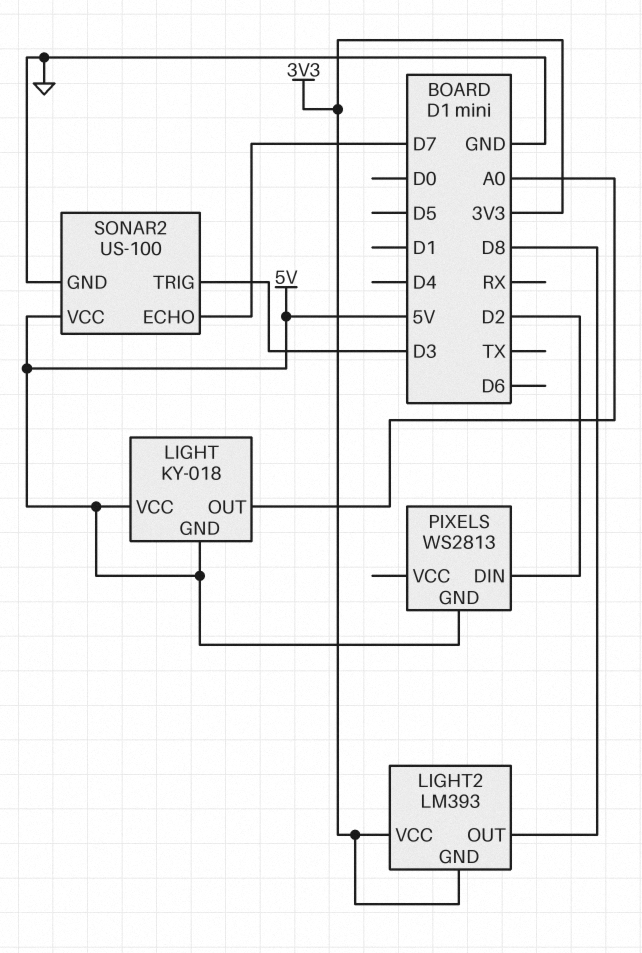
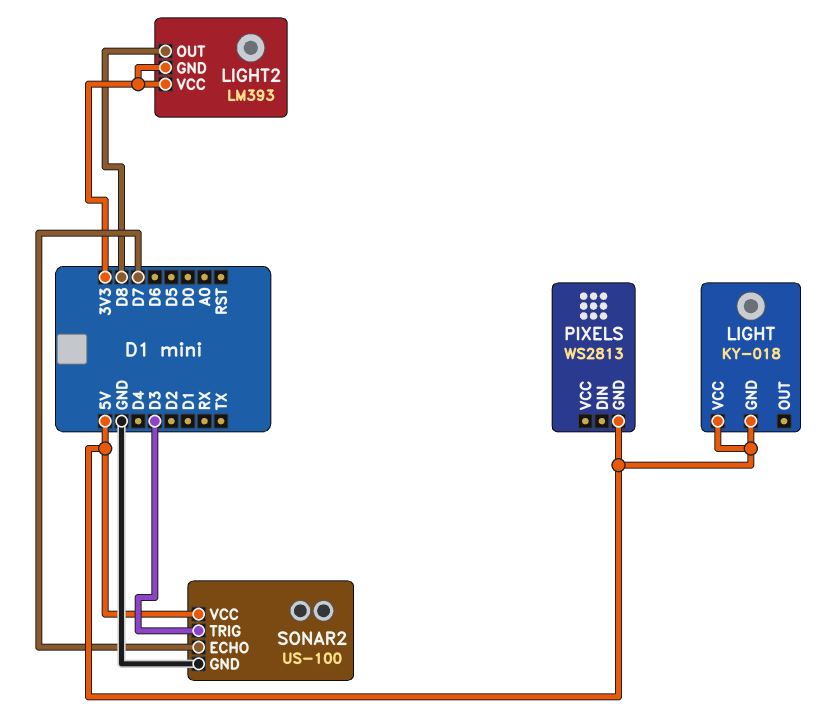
LIGHT pin OUT: A0 -> none
PIXELS pin DIN: D2 -> none

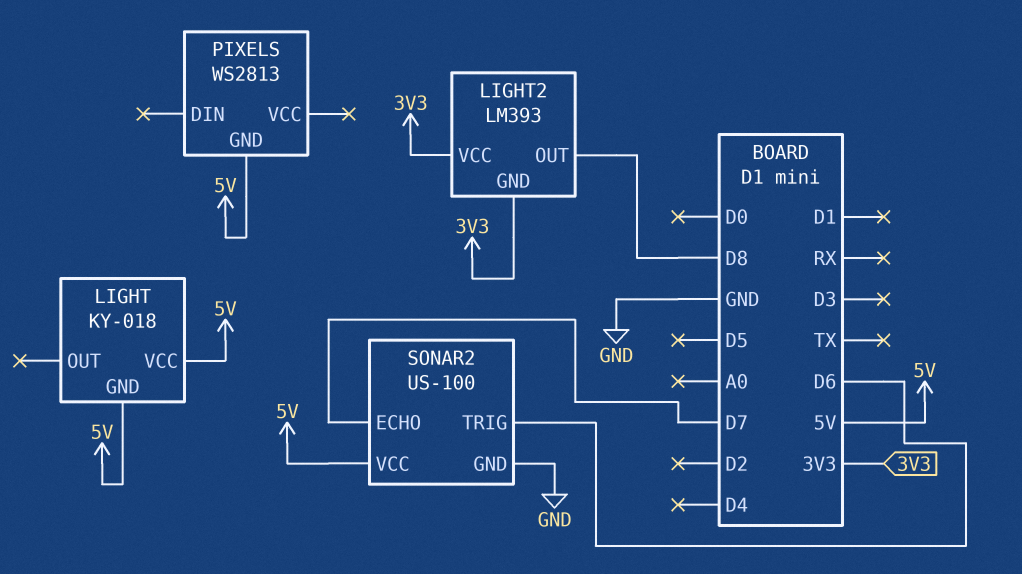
SONAR2 pin TRIG: D3 -> D6

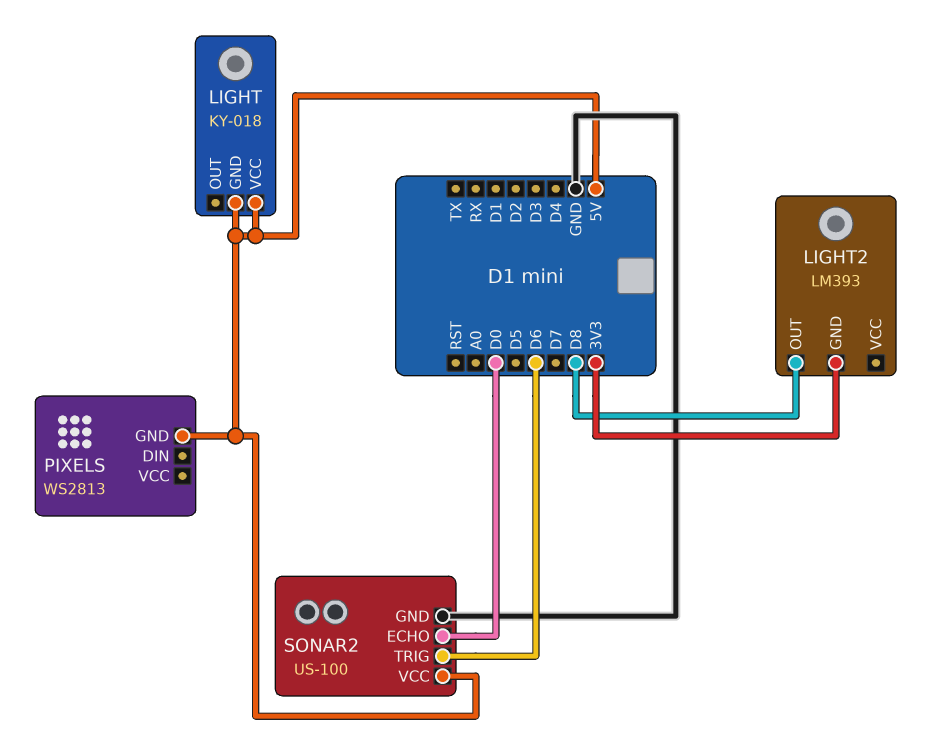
LIGHT2 pin VCC: 3V3 -> none
SONAR2 pin ECHO: D7 -> D0

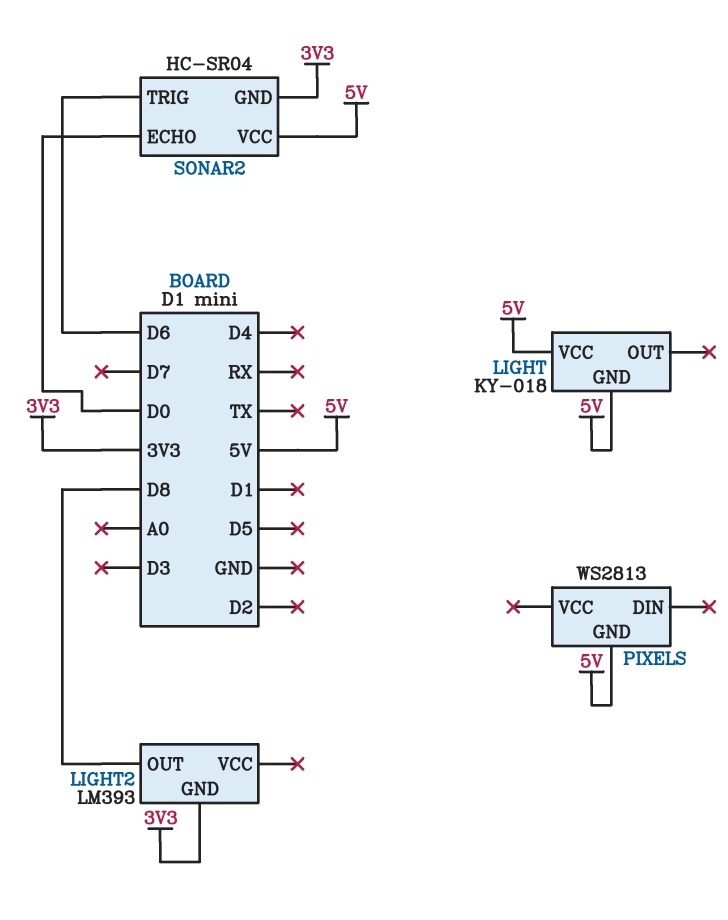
SONAR2: US-100 -> HC-SR04
SONAR2 pin GND: GND -> 3V3

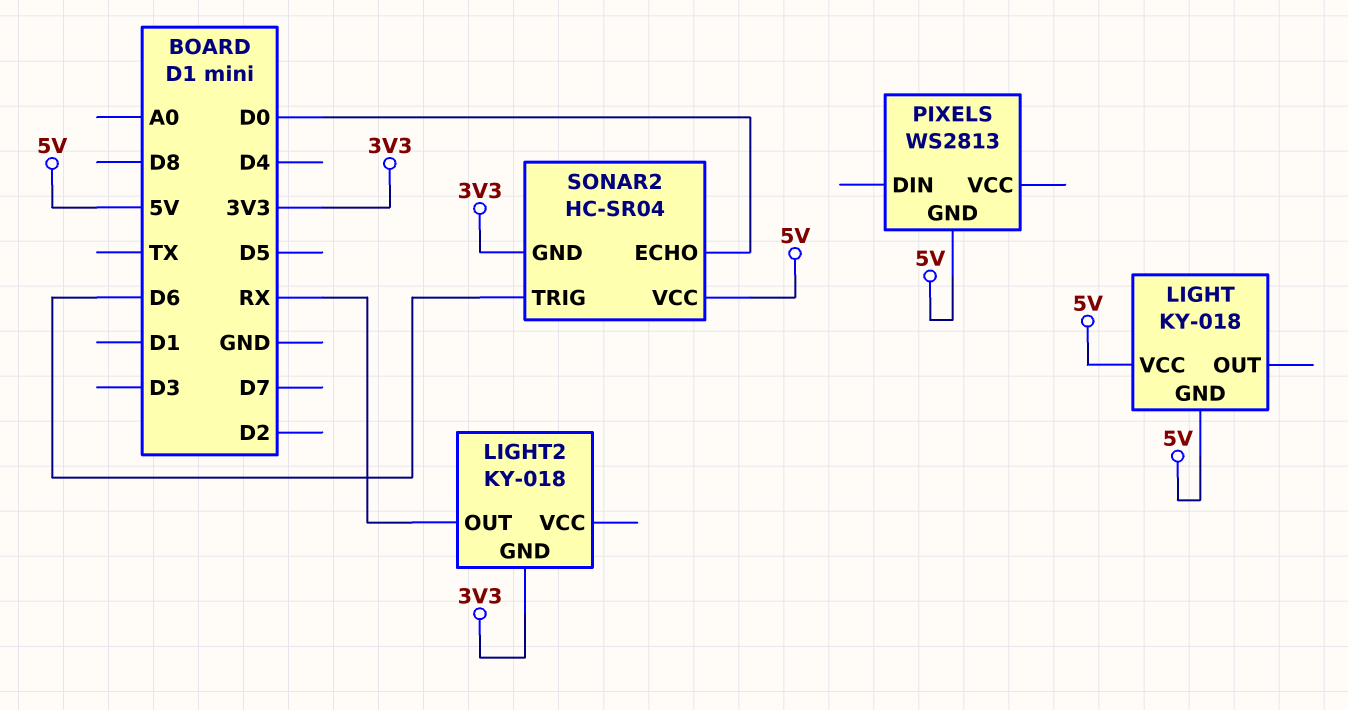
LIGHT2: LM393 -> KY-018
LIGHT2 pin OUT: D8 -> RX

